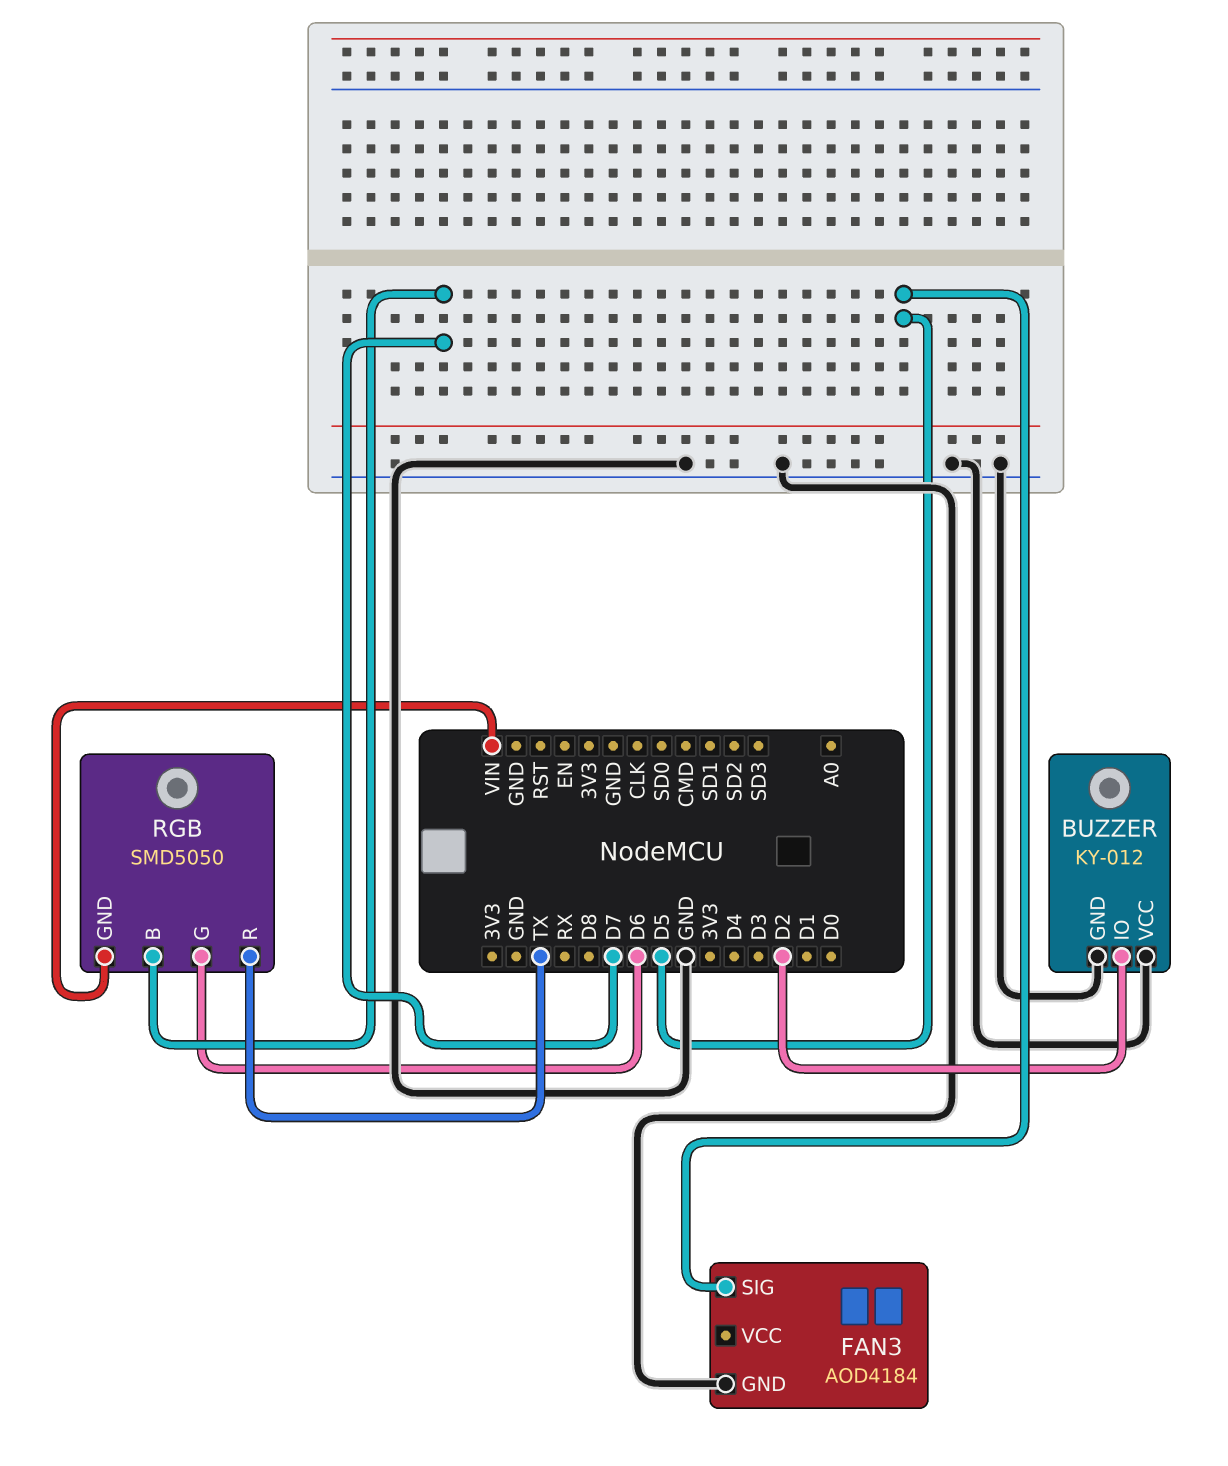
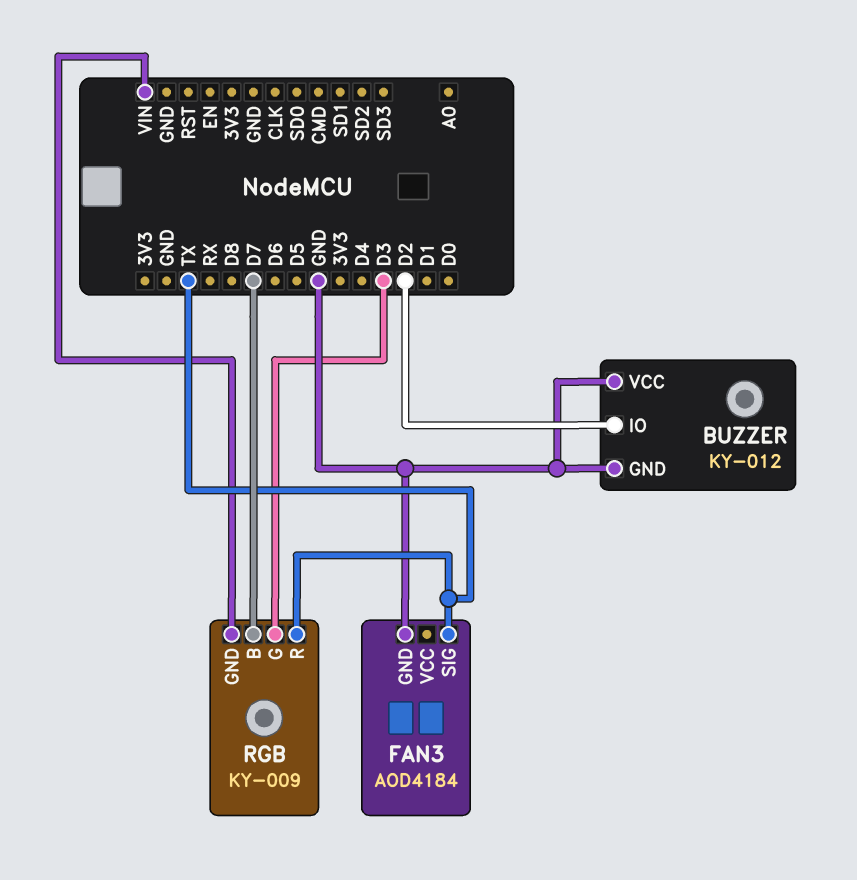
FAN3 pin SIG: D5 -> TX
RGB: SMD5050 -> KY-009
RGB pin G: D6 -> D3

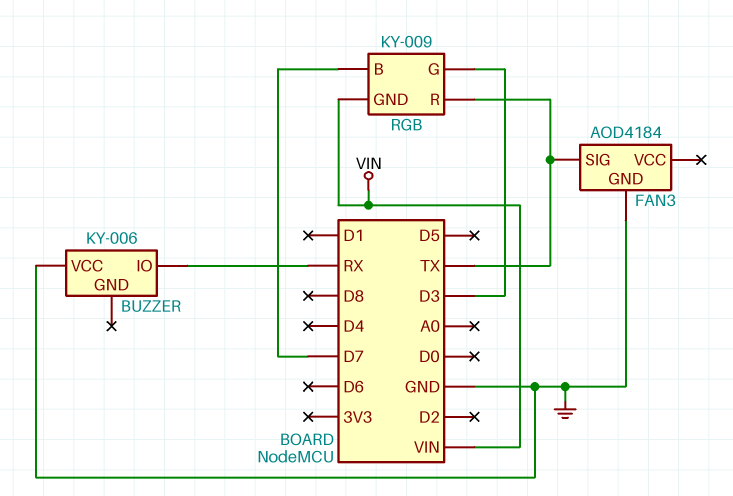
BUZZER: KY-012 -> KY-006
BUZZER pin GND: GND -> none
BUZZER pin IO: D2 -> RX

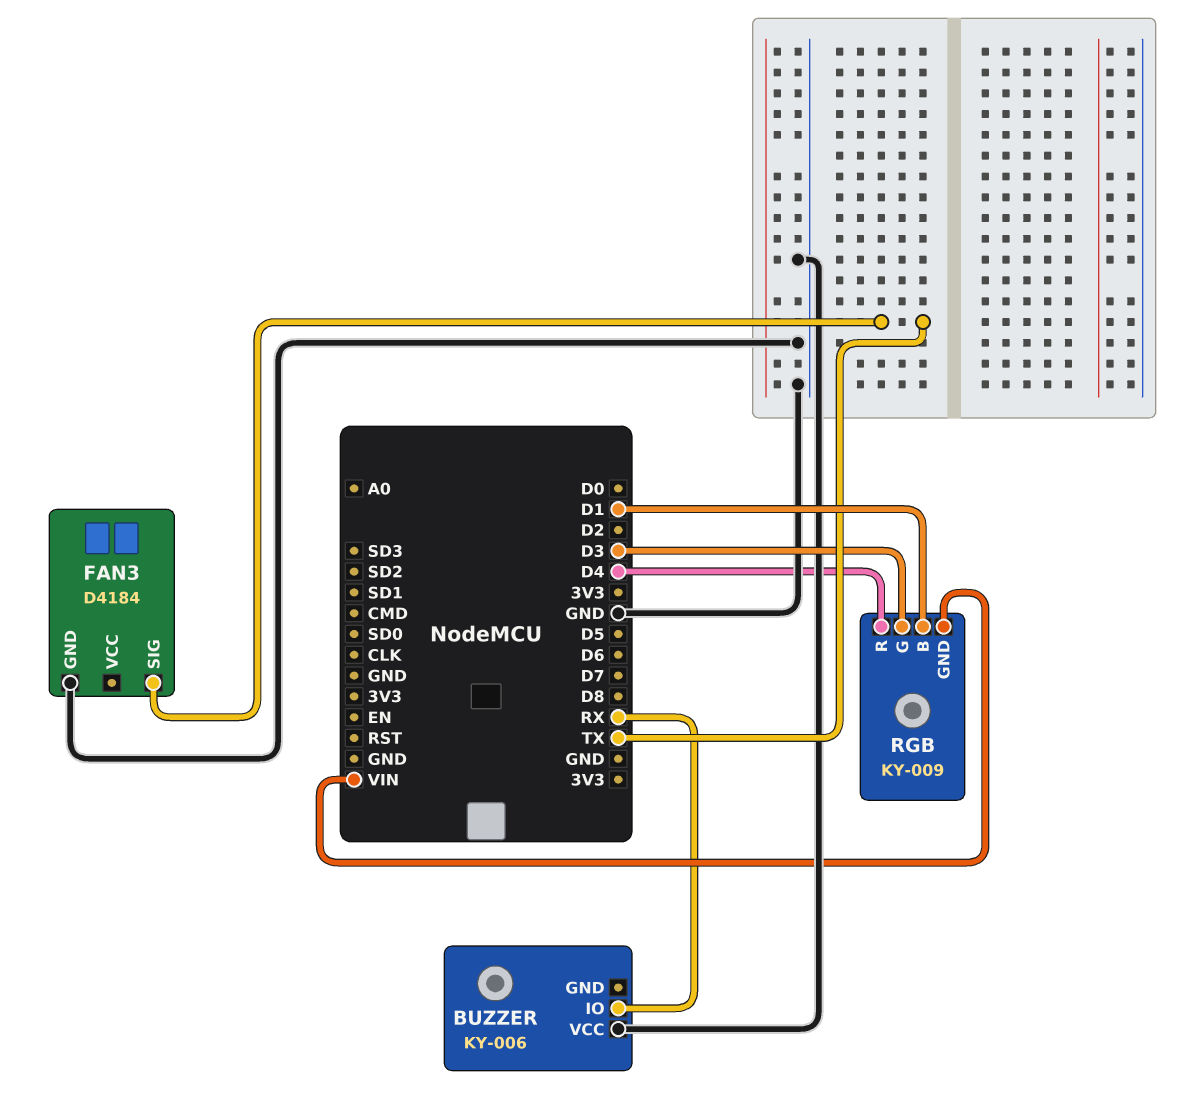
FAN3: AOD4184 -> D4184
RGB pin B: D7 -> D1
RGB pin R: TX -> D4

